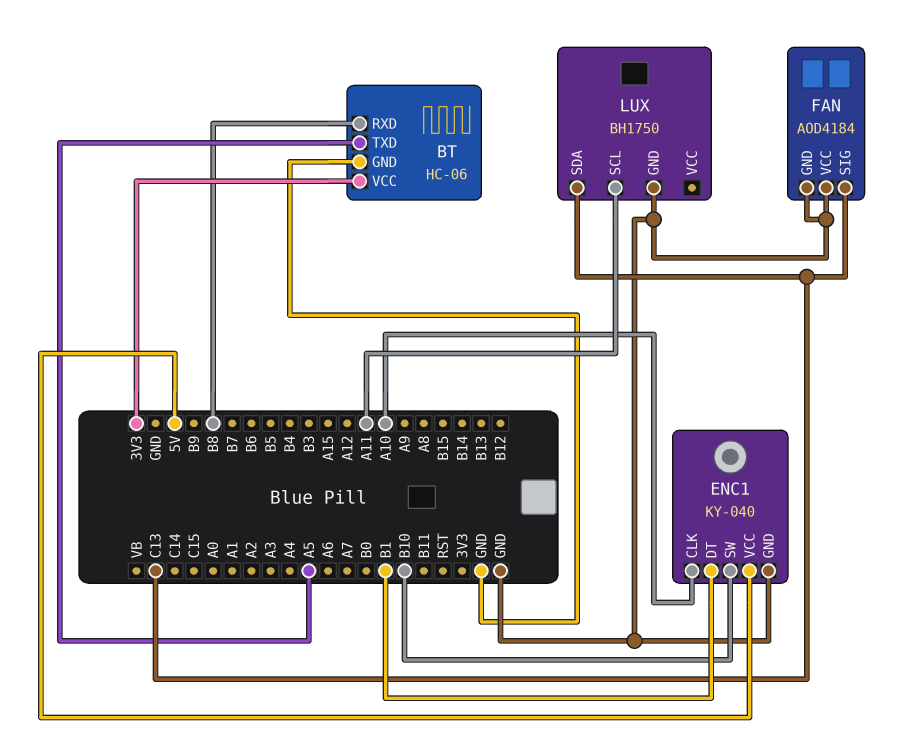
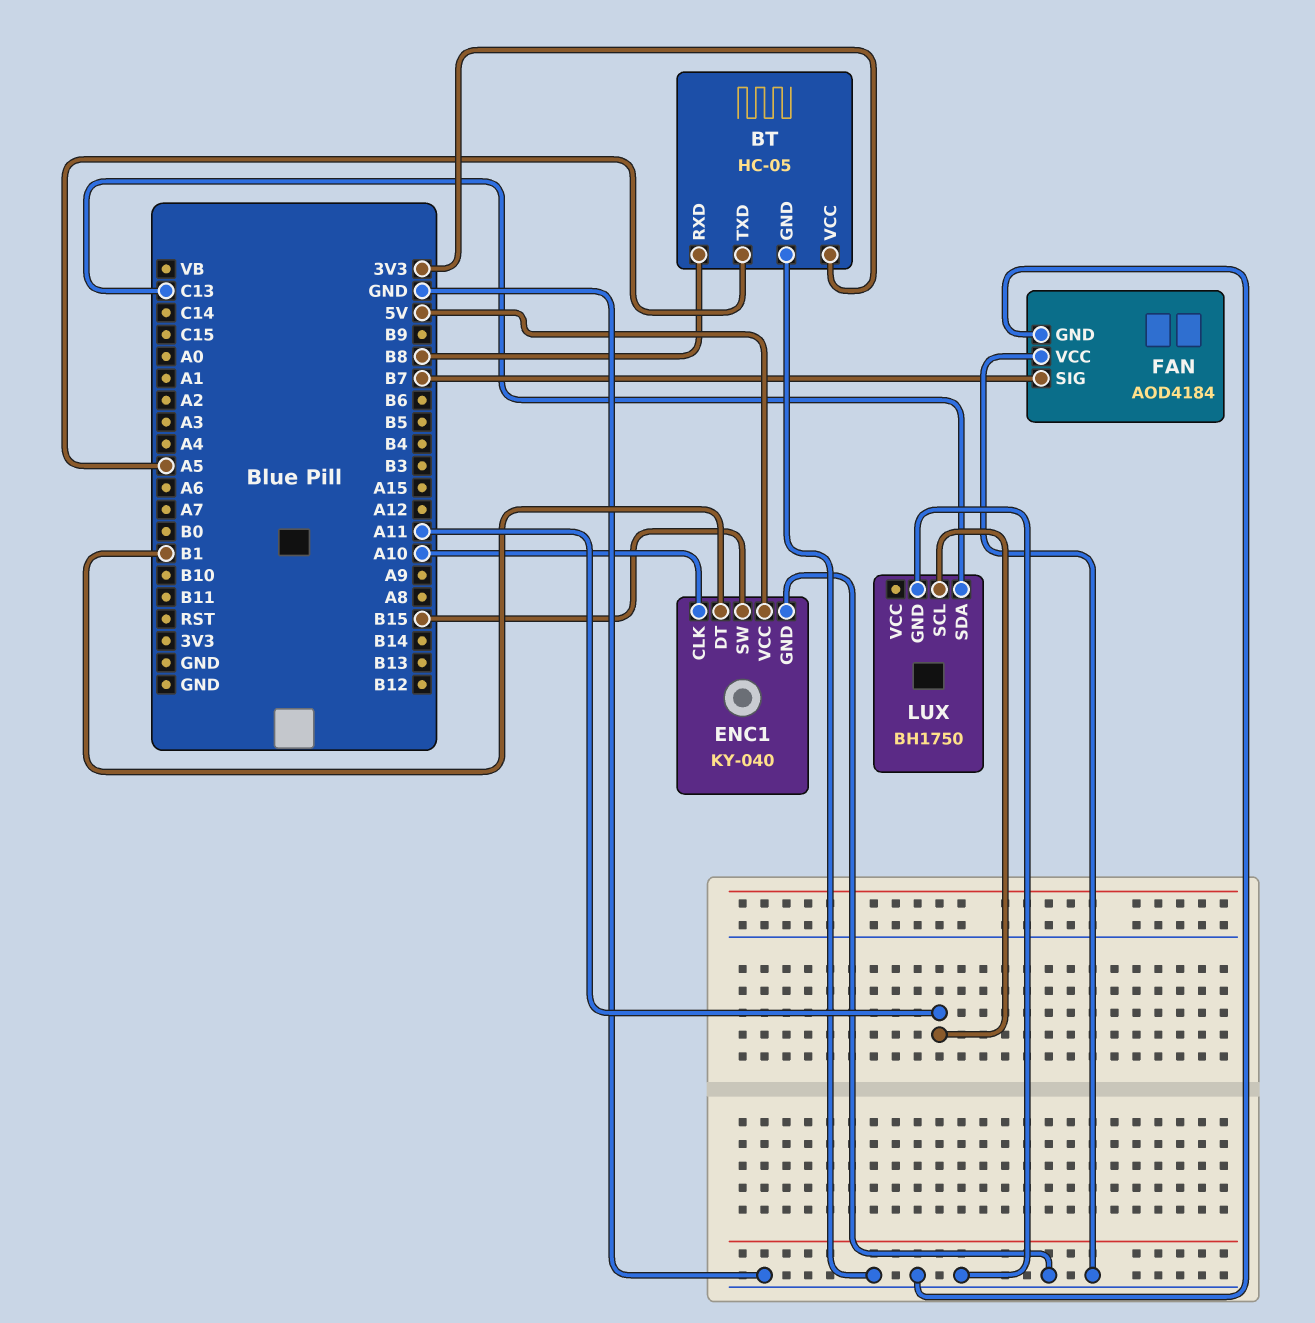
BT: HC-06 -> HC-05
ENC1 pin SW: B10 -> B15
FAN pin SIG: C13 -> B7

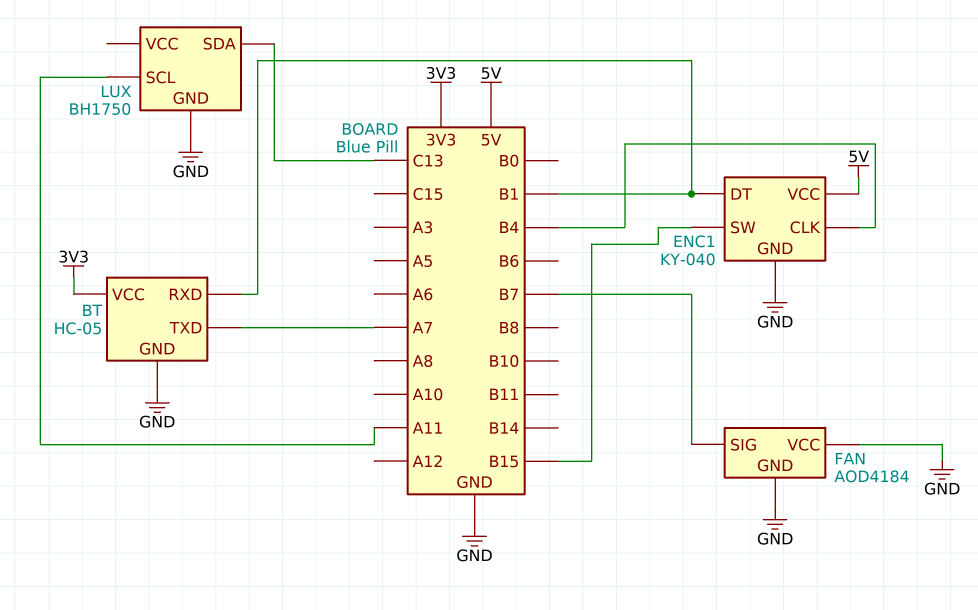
BT pin RXD: B8 -> B1
BT pin TXD: A5 -> A7
ENC1 pin CLK: A10 -> B4

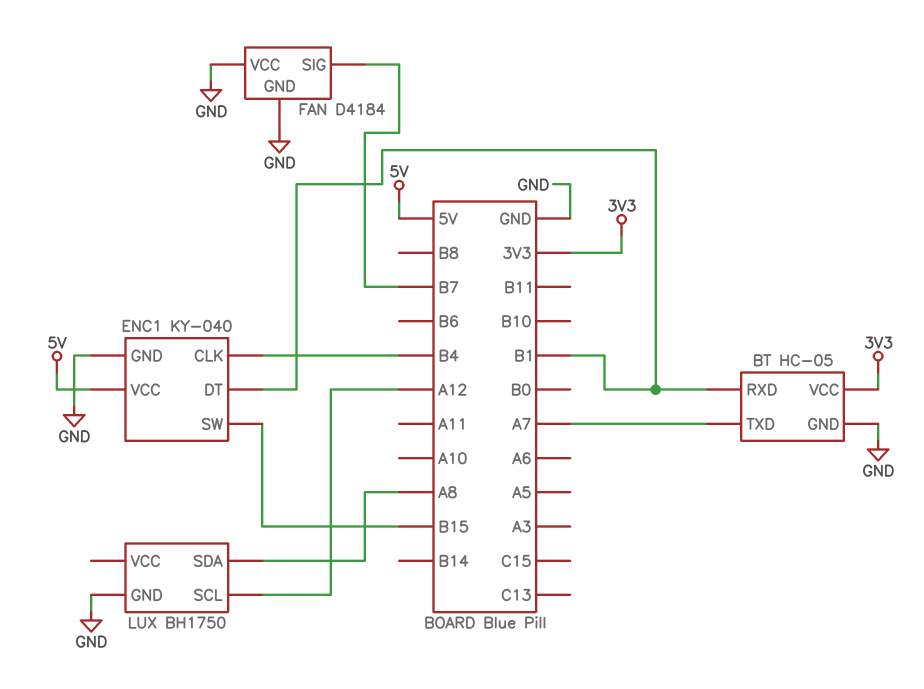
FAN: AOD4184 -> D4184
LUX pin SCL: A11 -> A12
LUX pin SDA: C13 -> A8

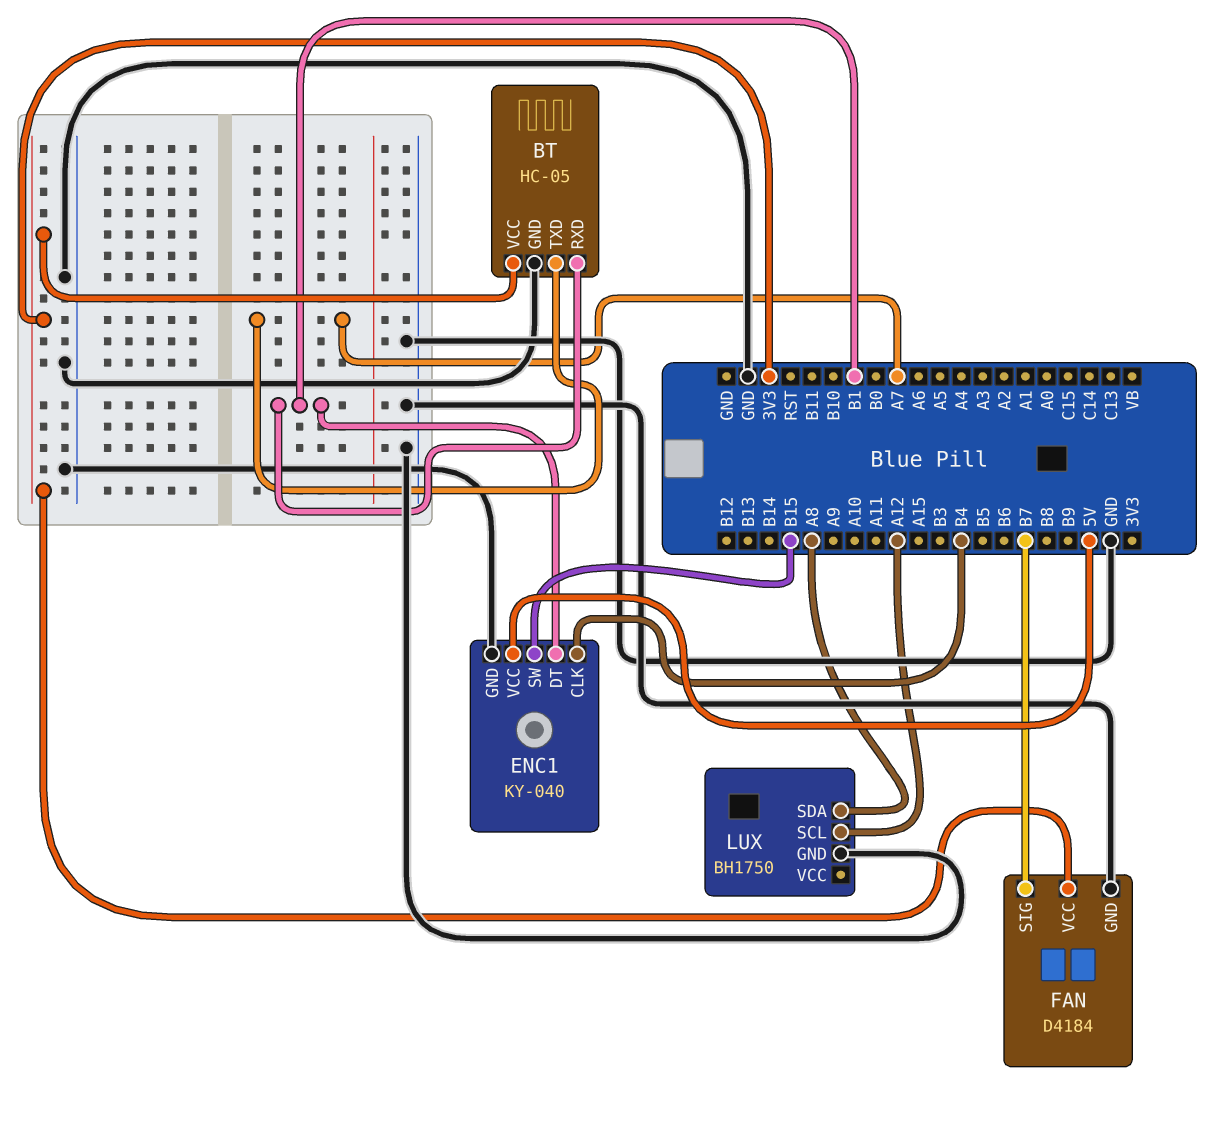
FAN pin VCC: GND -> 3V3

